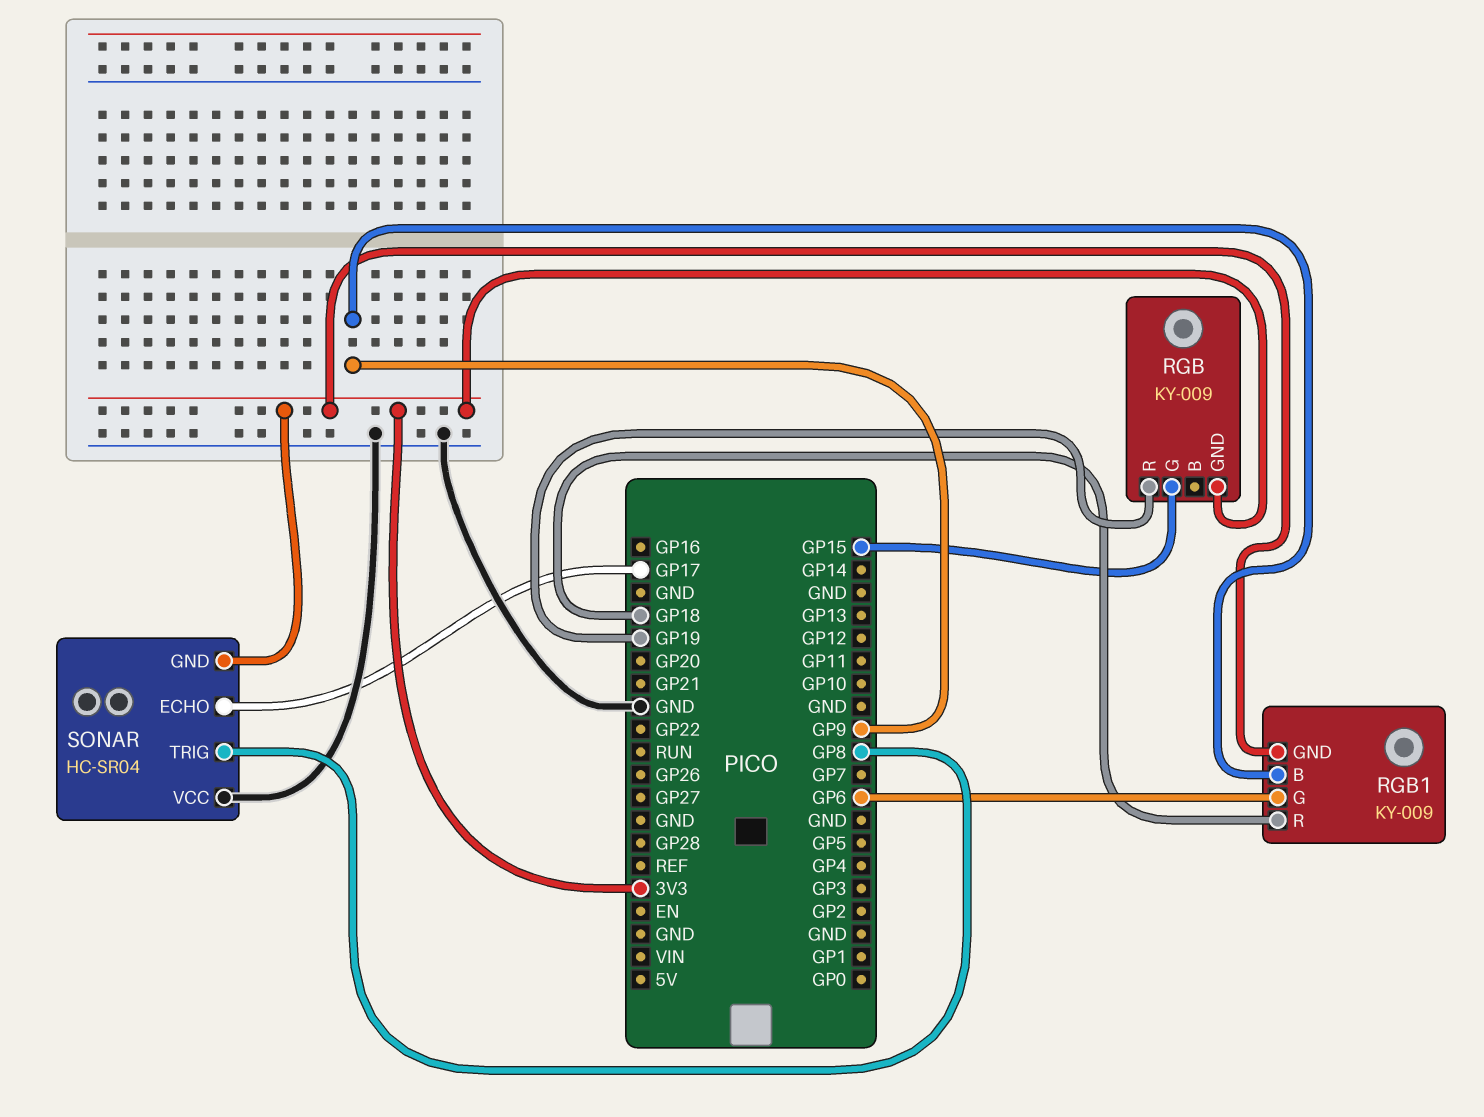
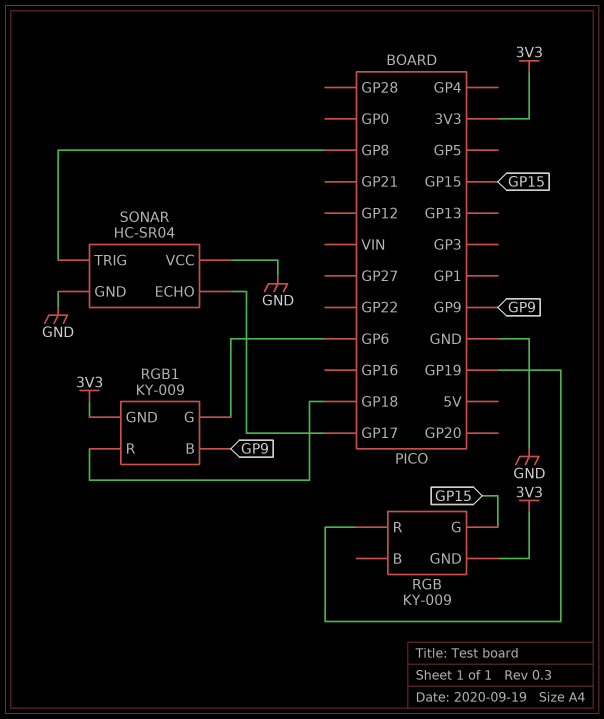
SONAR pin GND: 3V3 -> GND

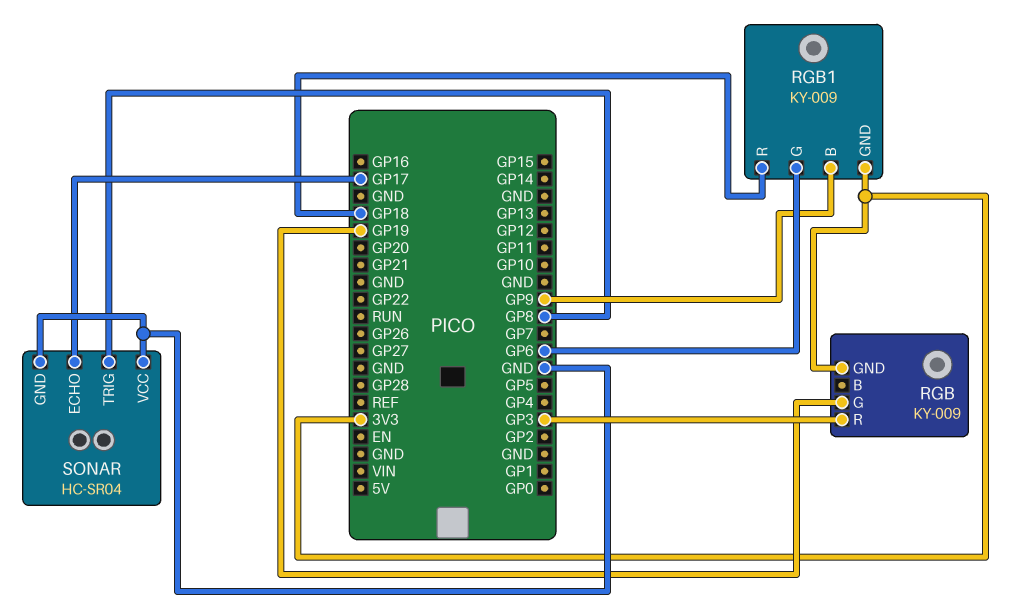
RGB pin G: GP15 -> GP19
RGB pin R: GP19 -> GP3

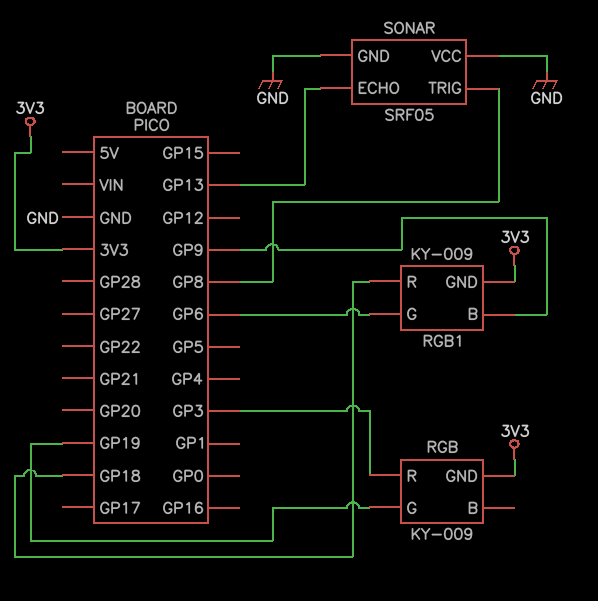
SONAR: HC-SR04 -> SRF05
SONAR pin ECHO: GP17 -> GP13

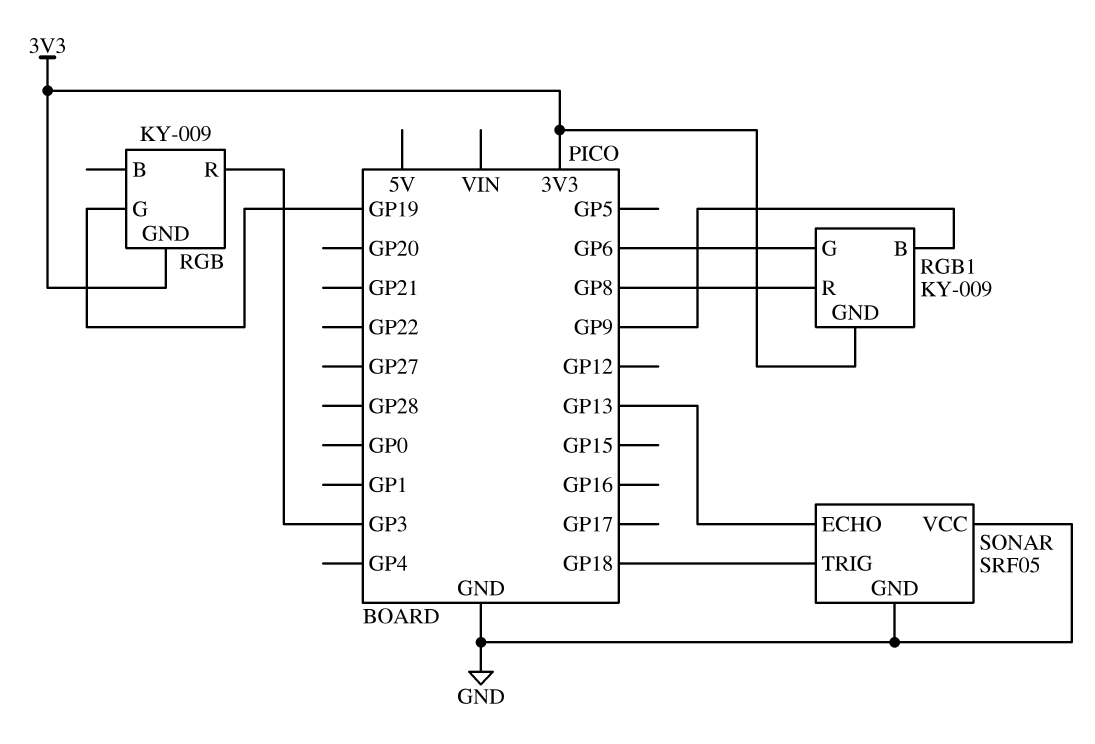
RGB1 pin R: GP18 -> GP8
SONAR pin TRIG: GP8 -> GP18

